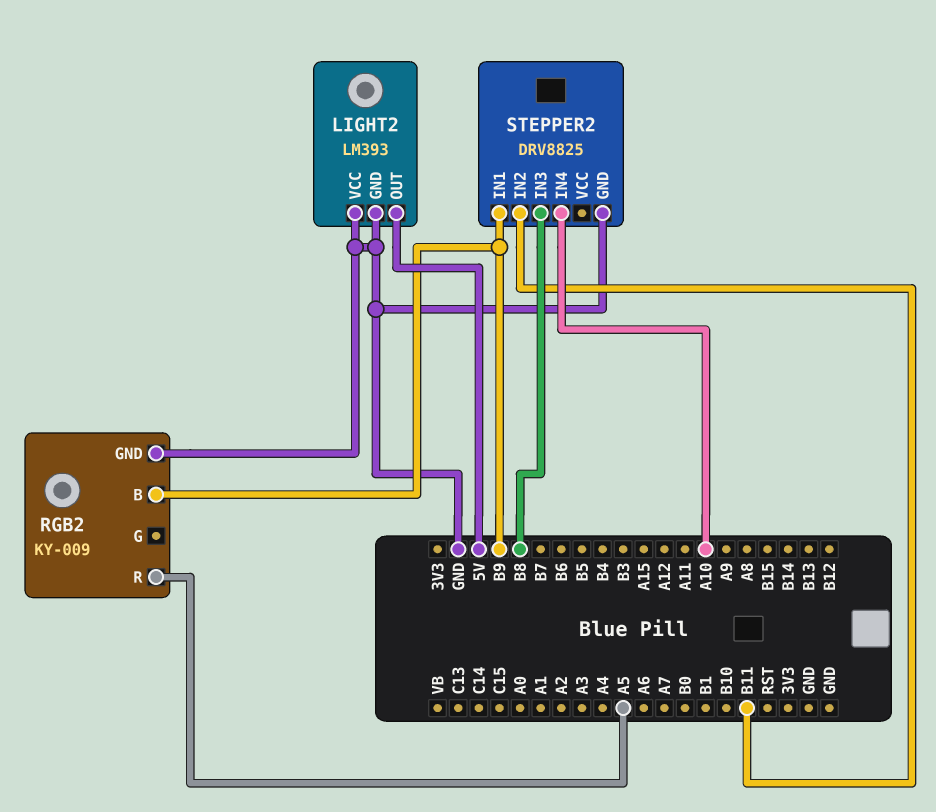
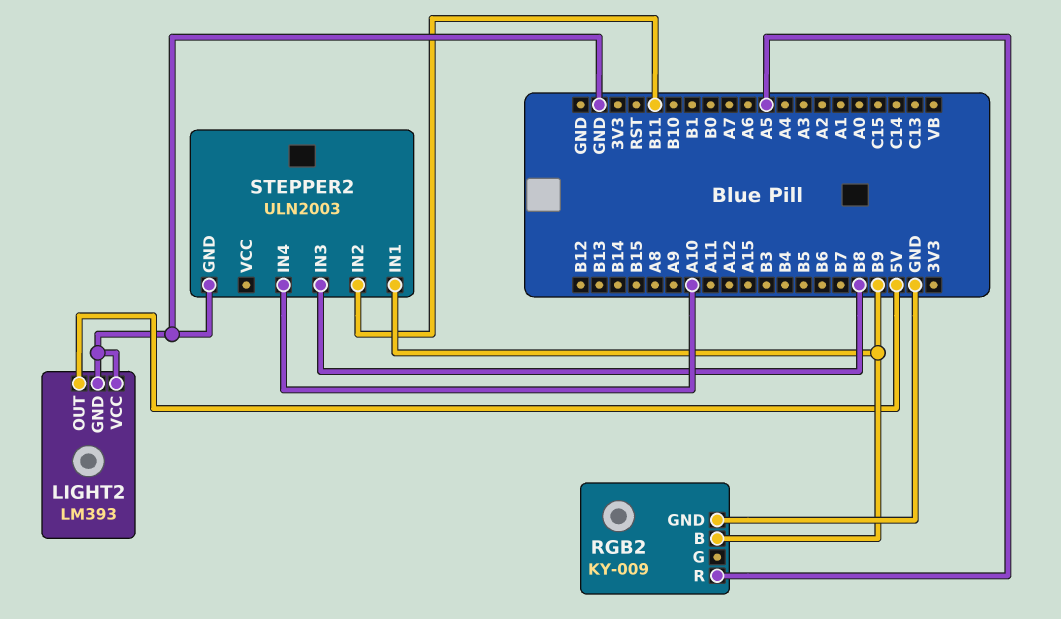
STEPPER2: DRV8825 -> ULN2003

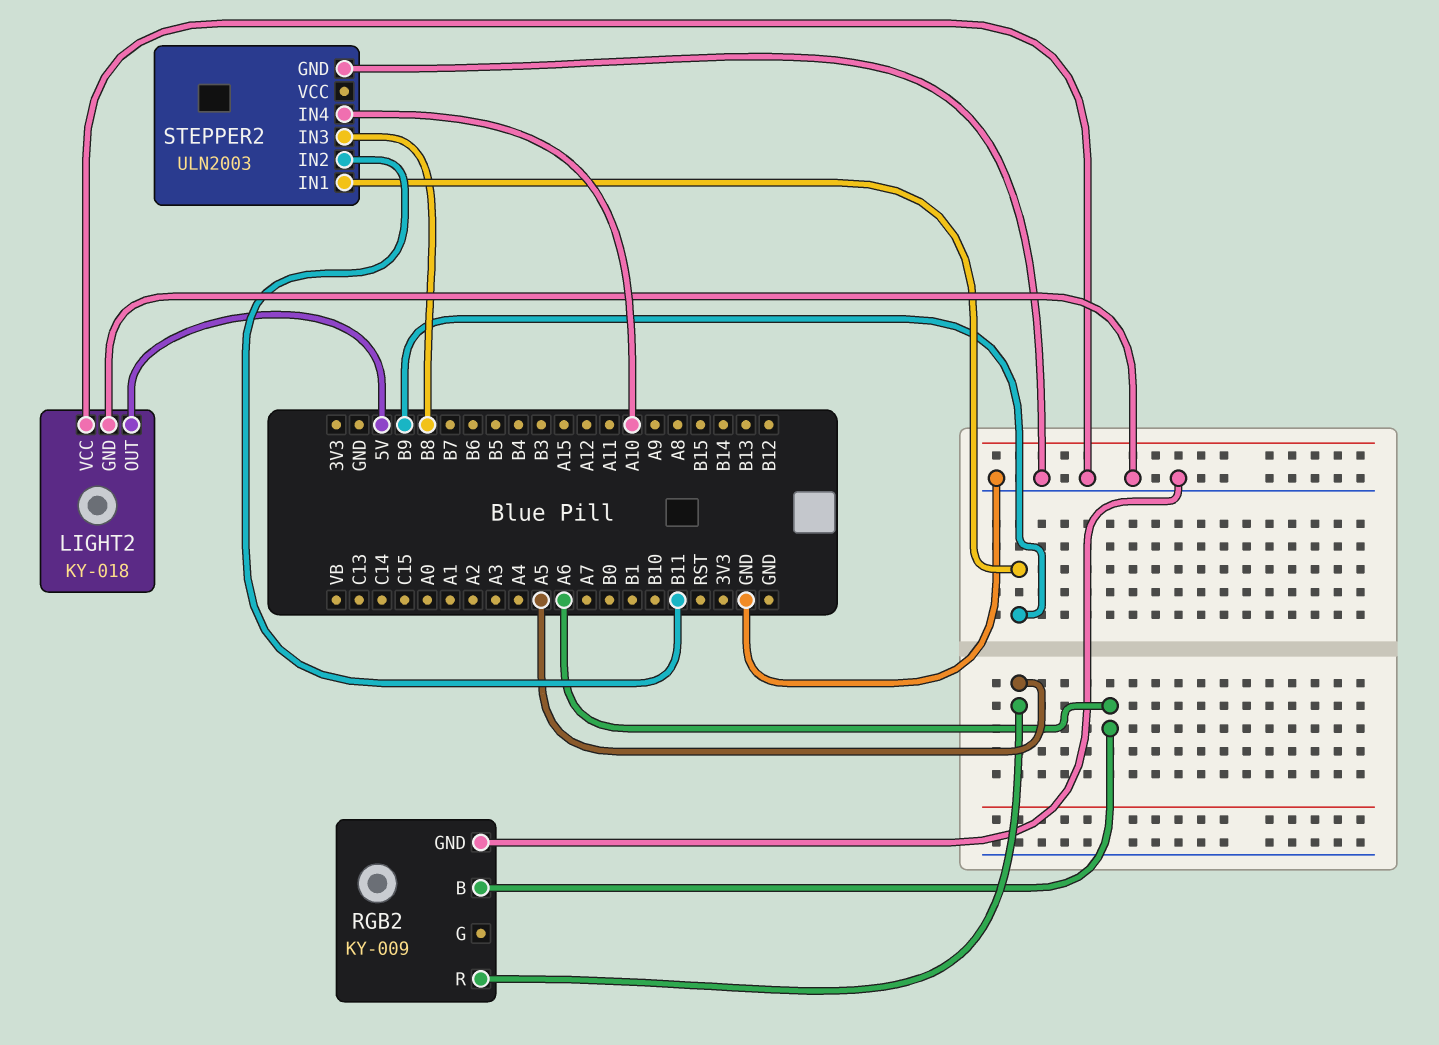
LIGHT2: LM393 -> KY-018
RGB2 pin B: B9 -> A6

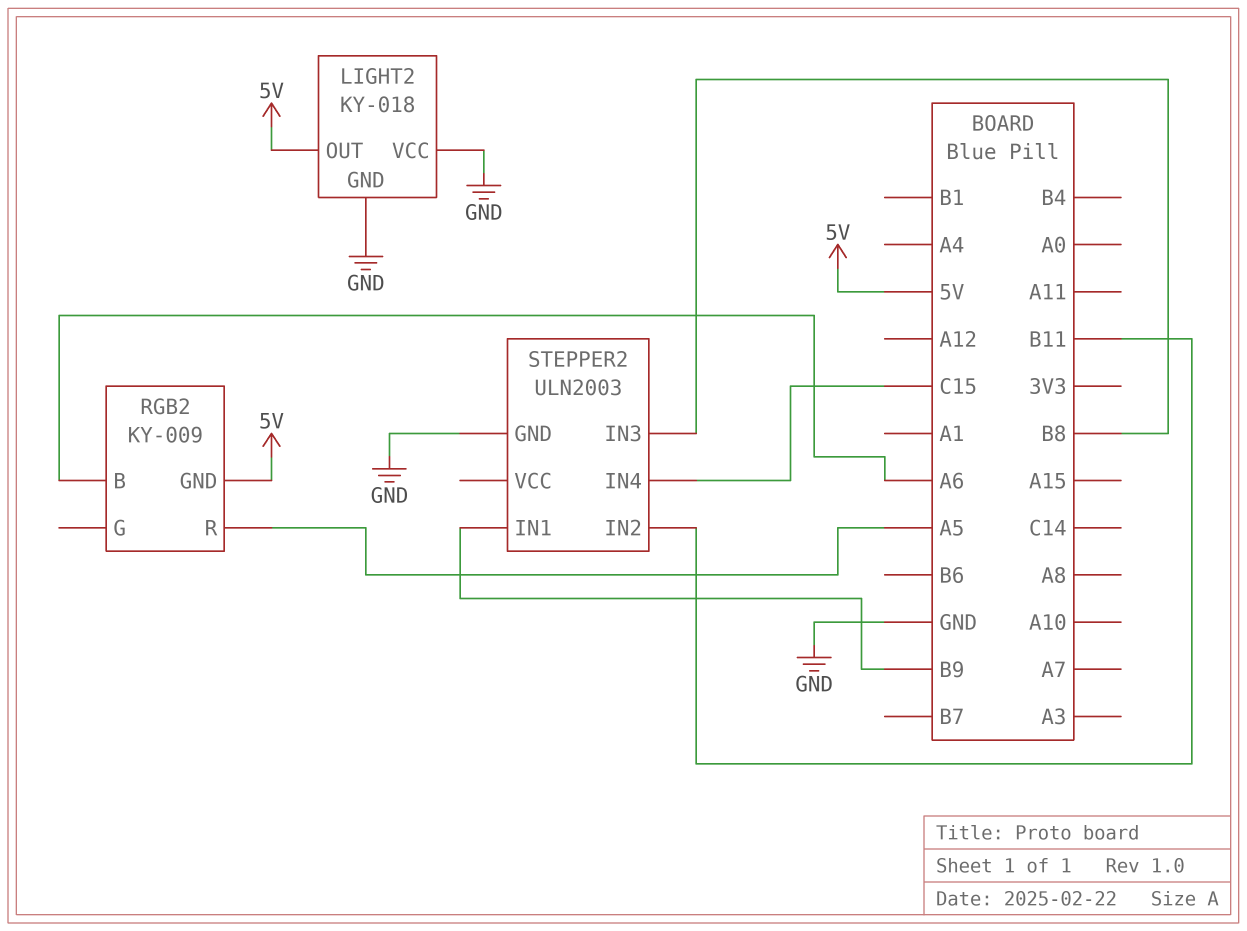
RGB2 pin GND: GND -> 5V
STEPPER2 pin IN4: A10 -> C15

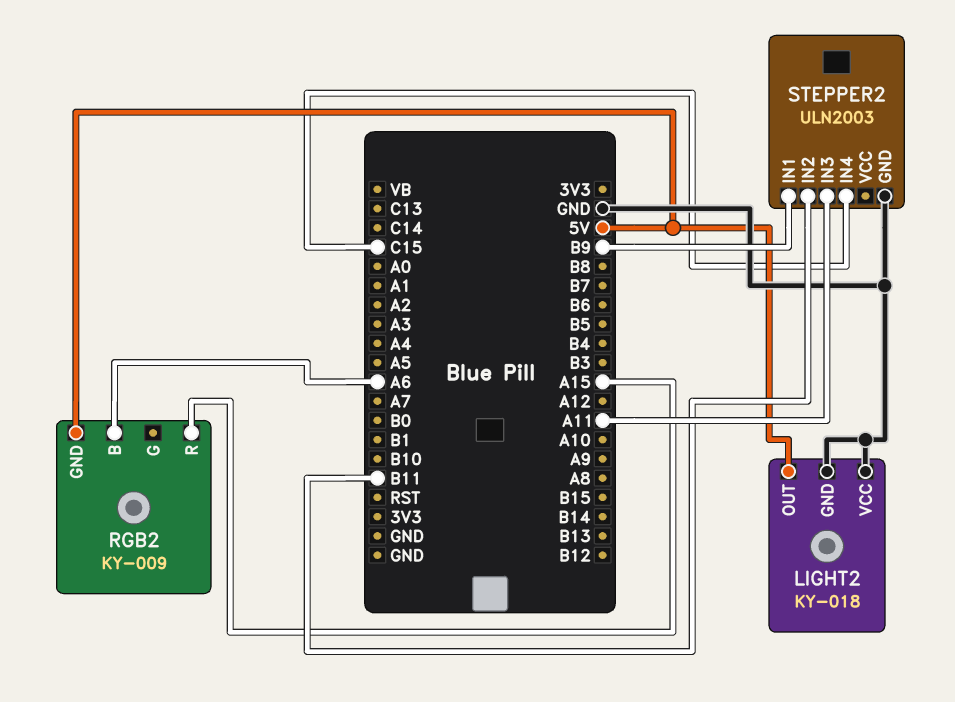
RGB2 pin R: A5 -> A15
STEPPER2 pin IN3: B8 -> A11

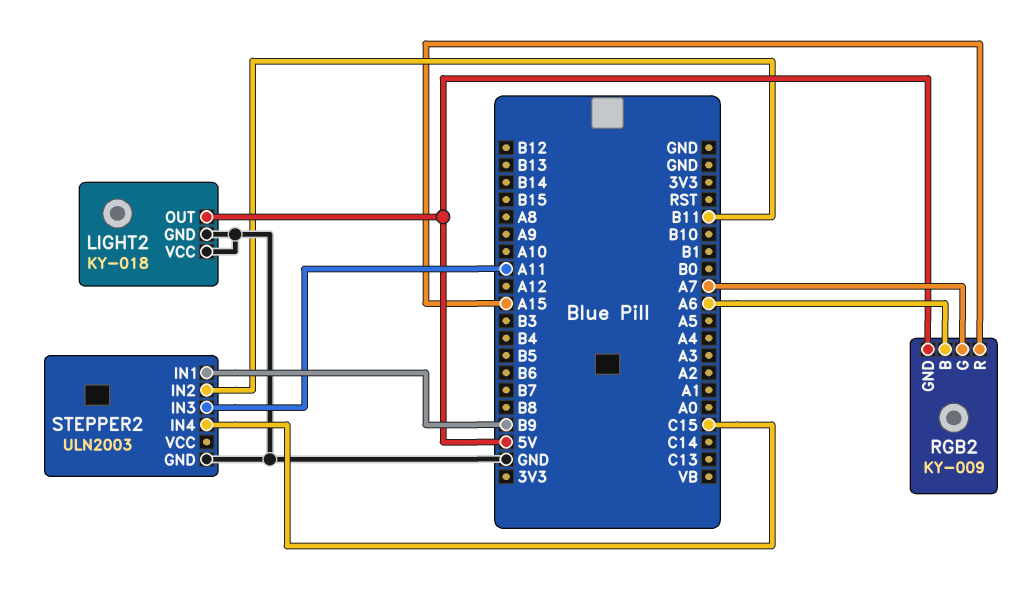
RGB2 pin G: none -> A7

